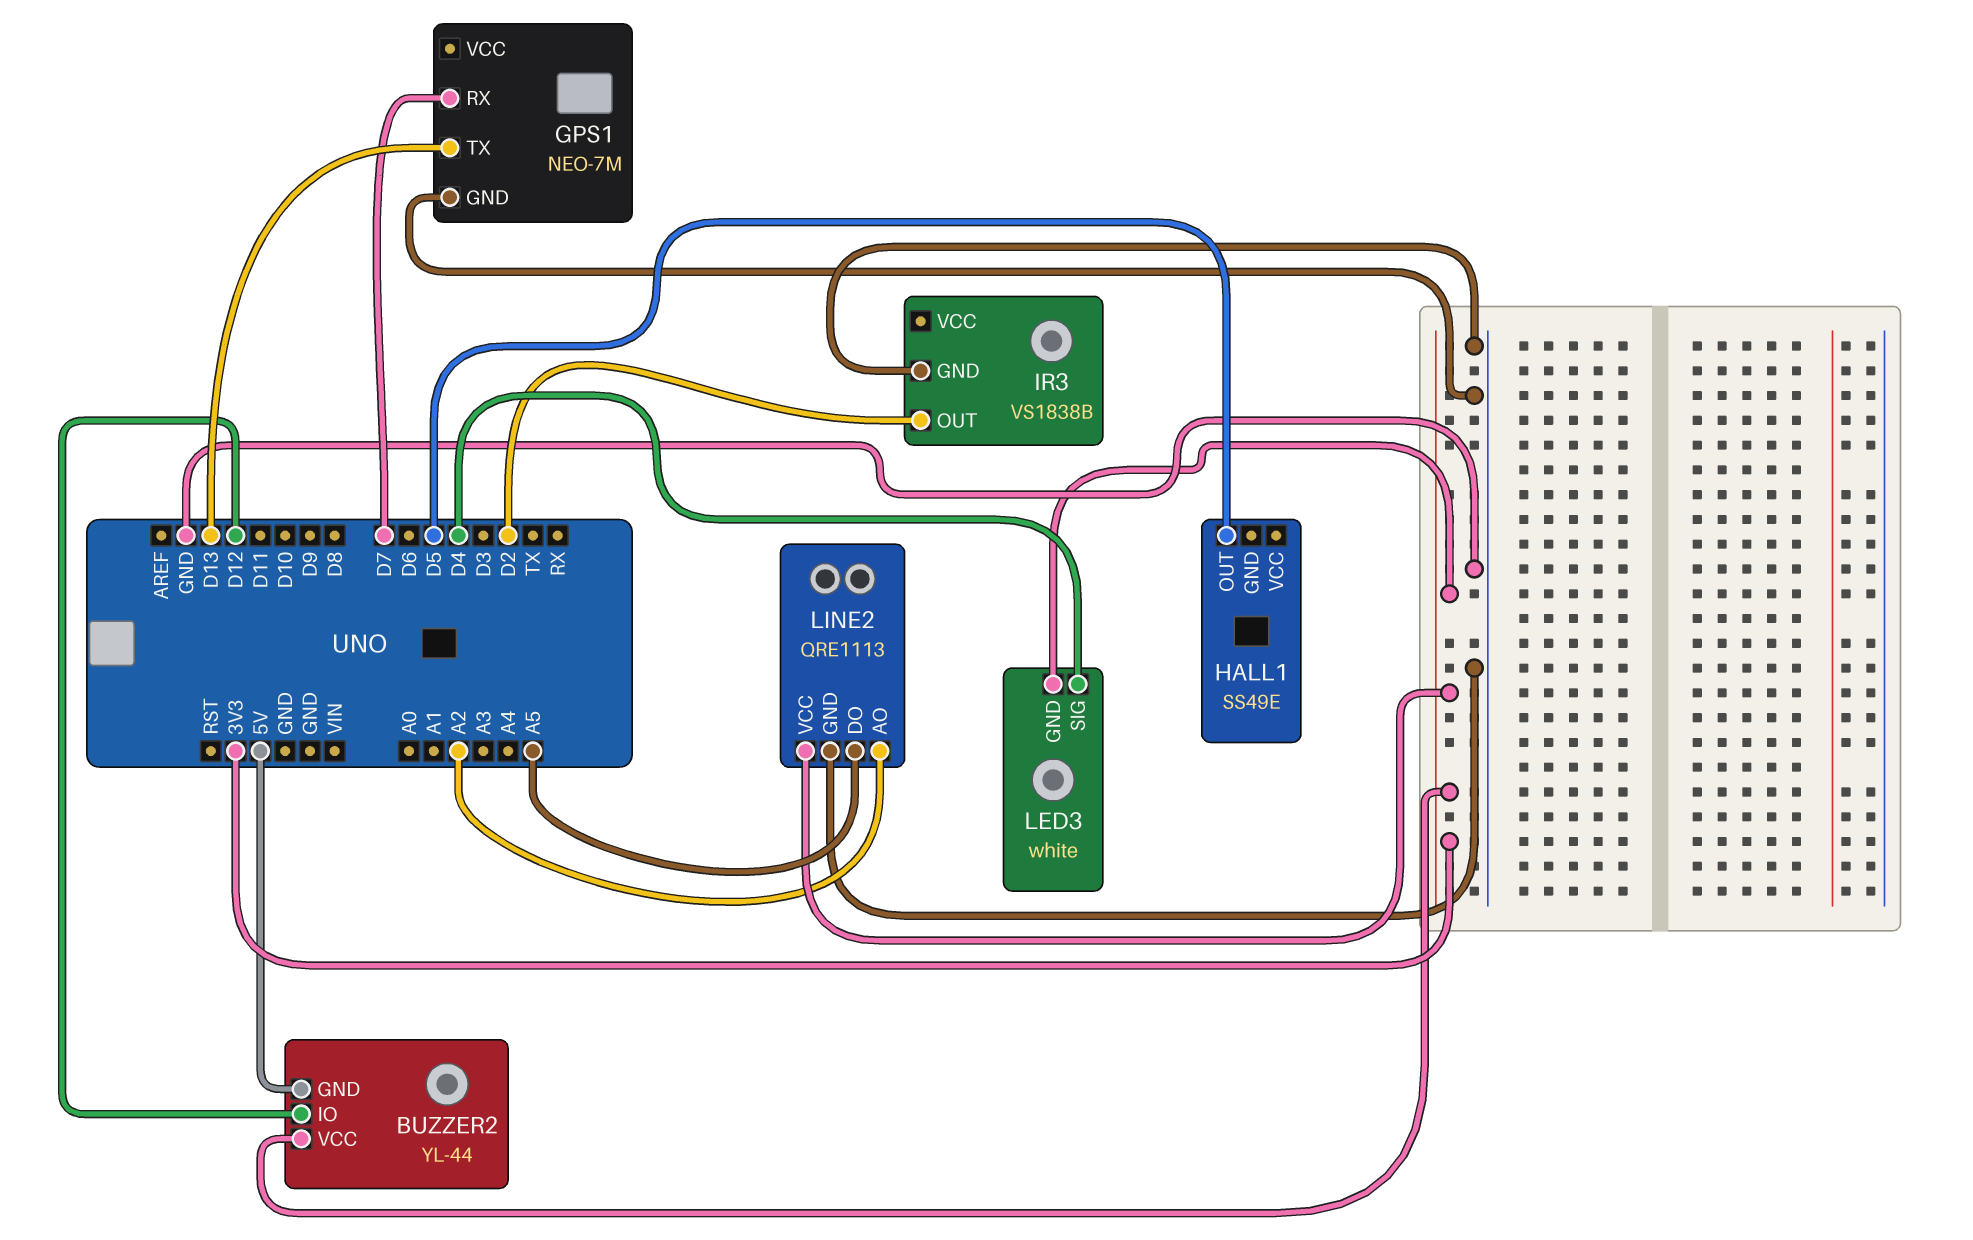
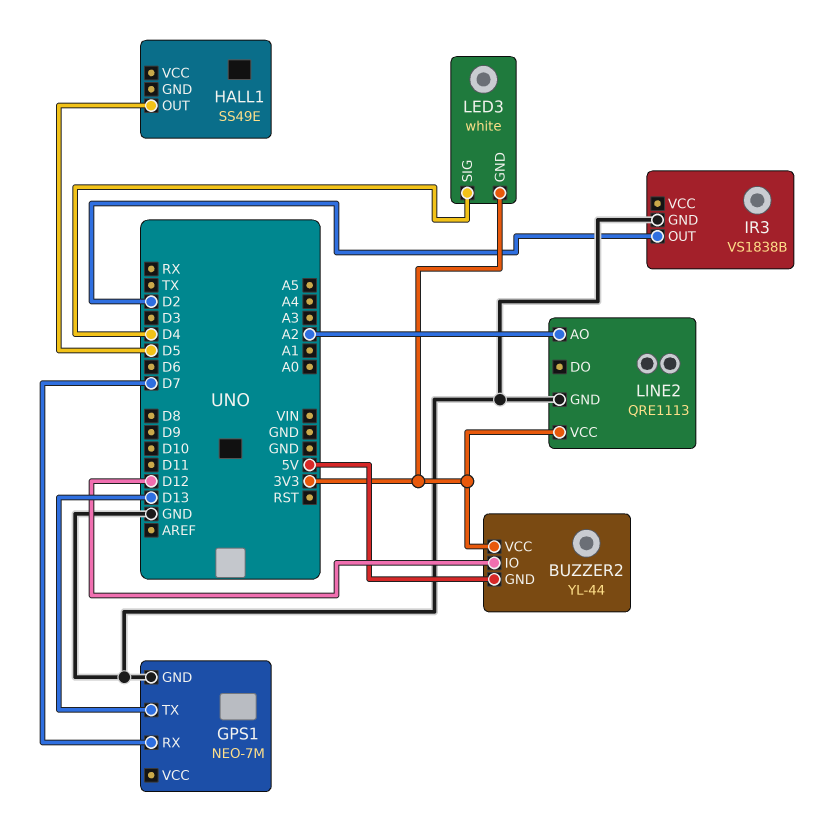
LINE2 pin DO: A5 -> none

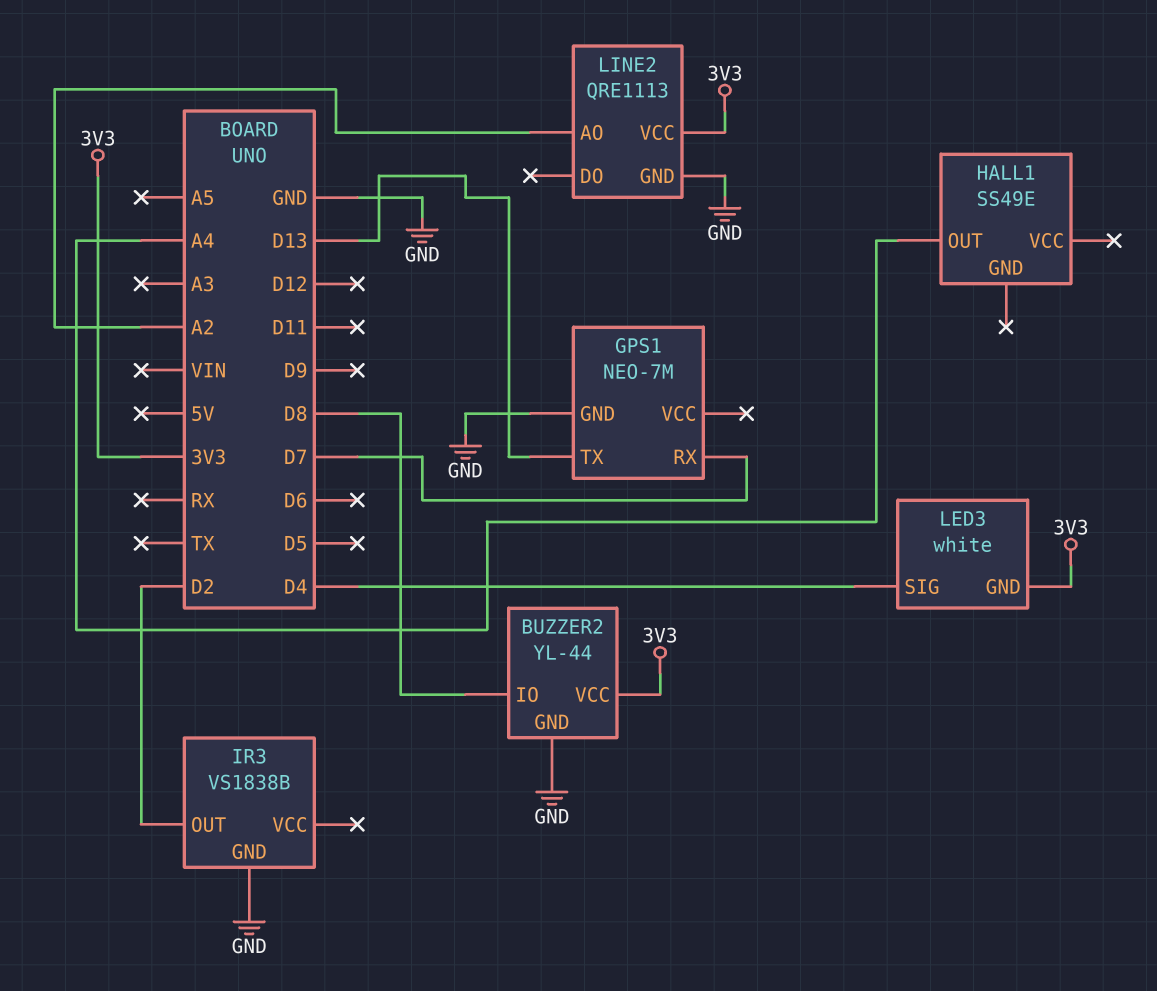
BUZZER2 pin GND: 5V -> GND
BUZZER2 pin IO: D12 -> D8
HALL1 pin OUT: D5 -> A4

